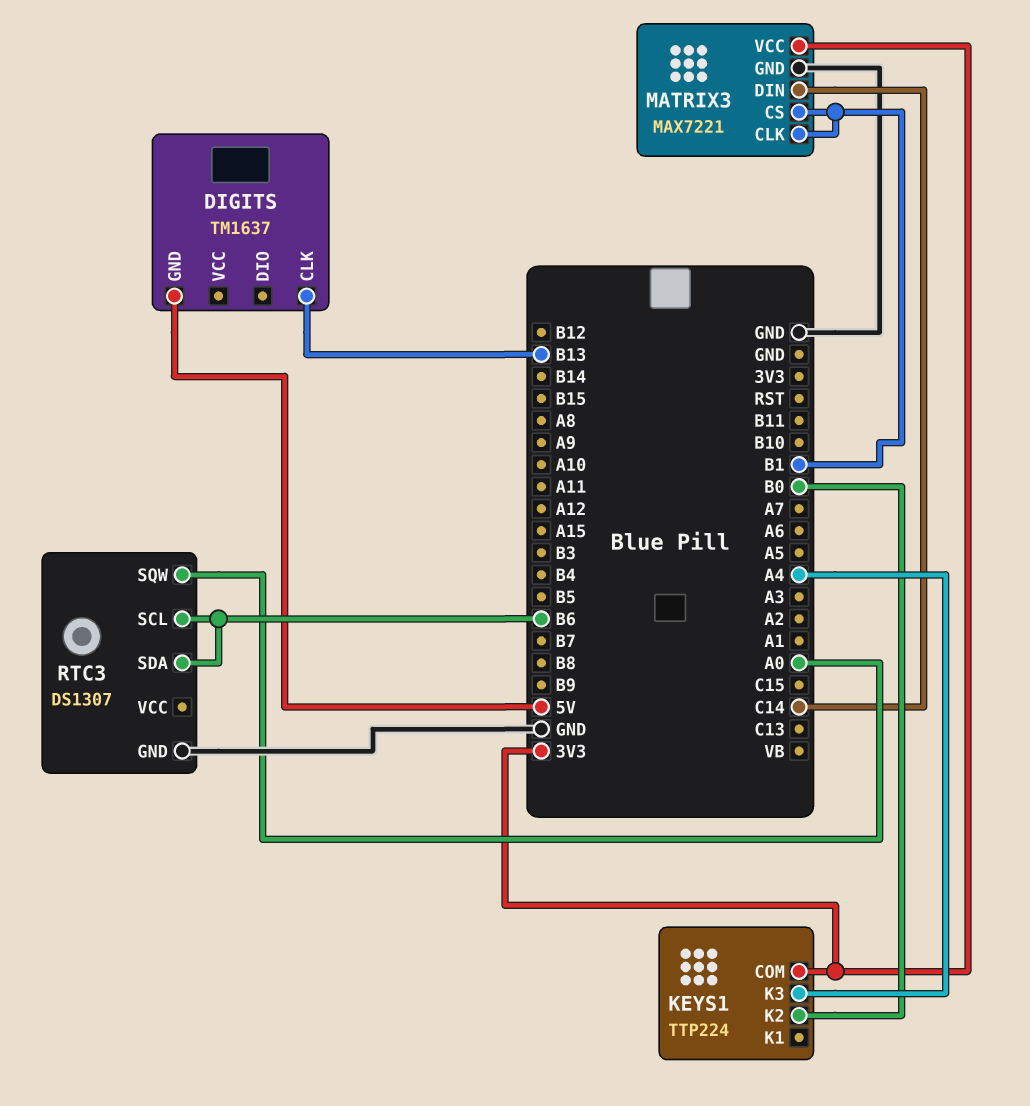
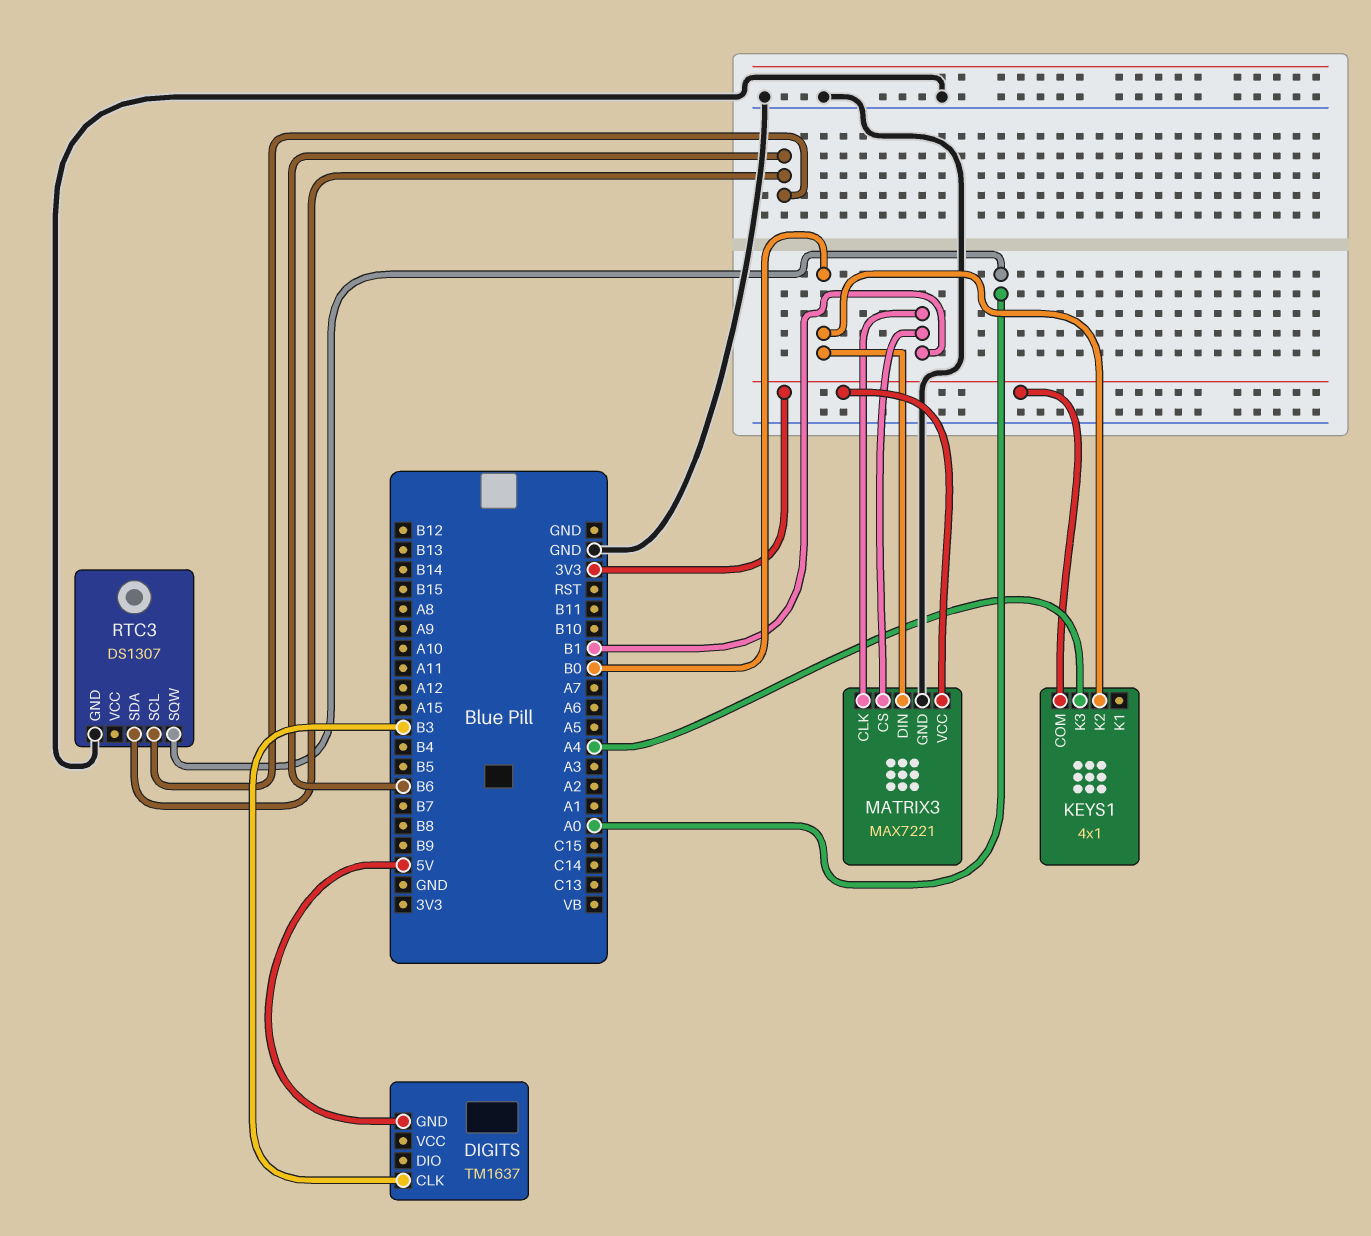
DIGITS pin CLK: B13 -> B3
KEYS1: TTP224 -> 4x1
MATRIX3 pin DIN: C14 -> B0

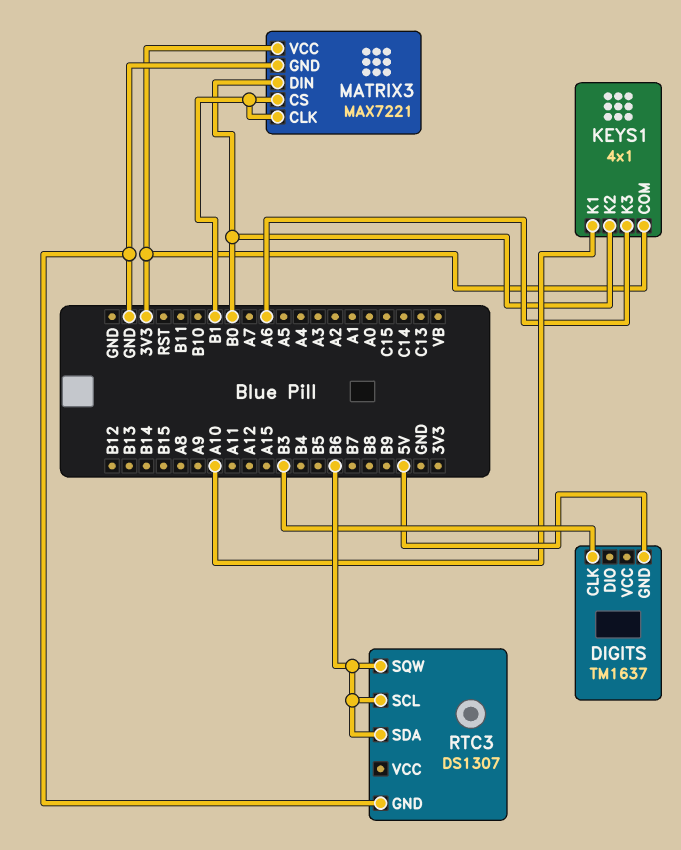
KEYS1 pin K1: none -> A10
KEYS1 pin K3: A4 -> A6
RTC3 pin SQW: A0 -> B6

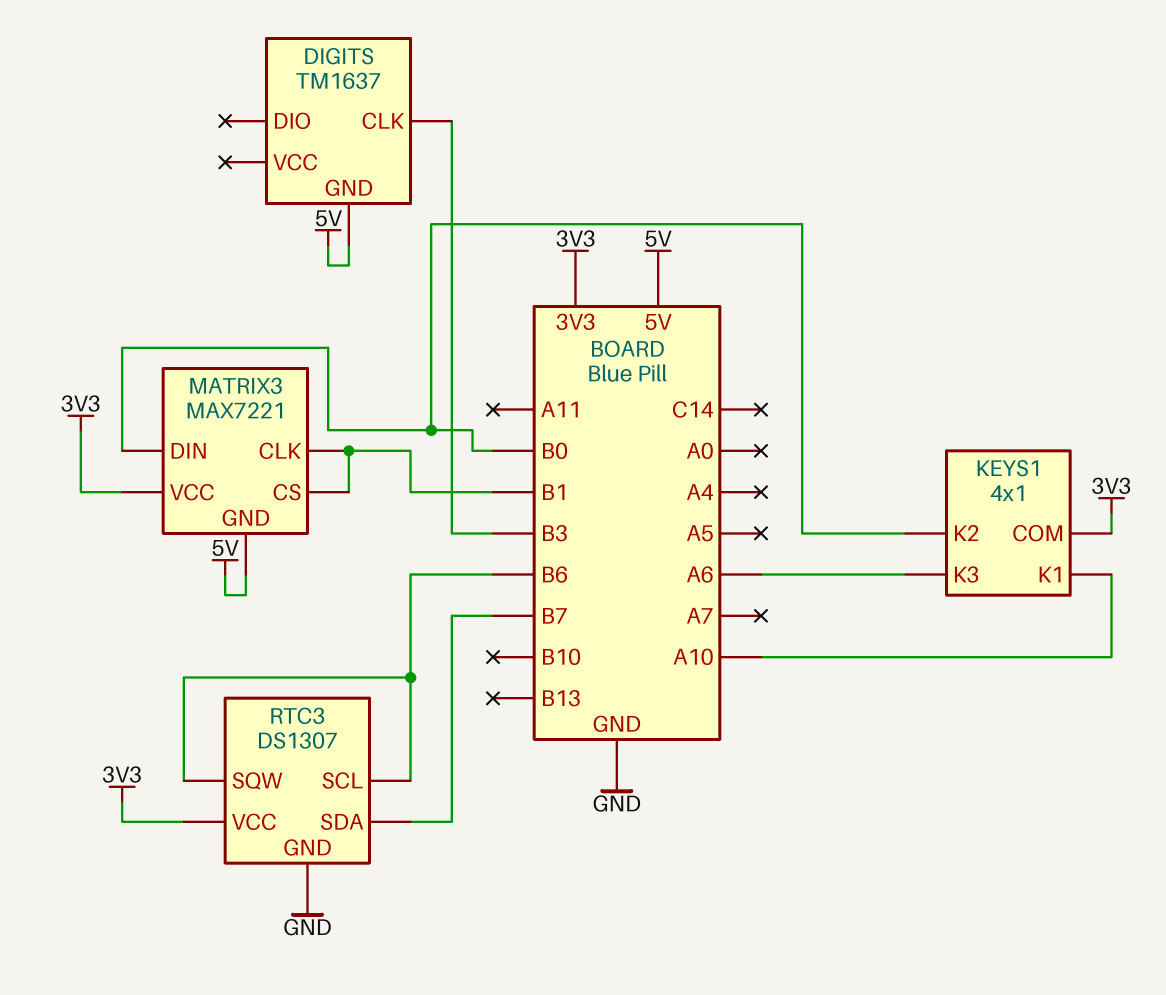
MATRIX3 pin GND: GND -> 5V
RTC3 pin SDA: B6 -> B7
RTC3 pin VCC: none -> 3V3

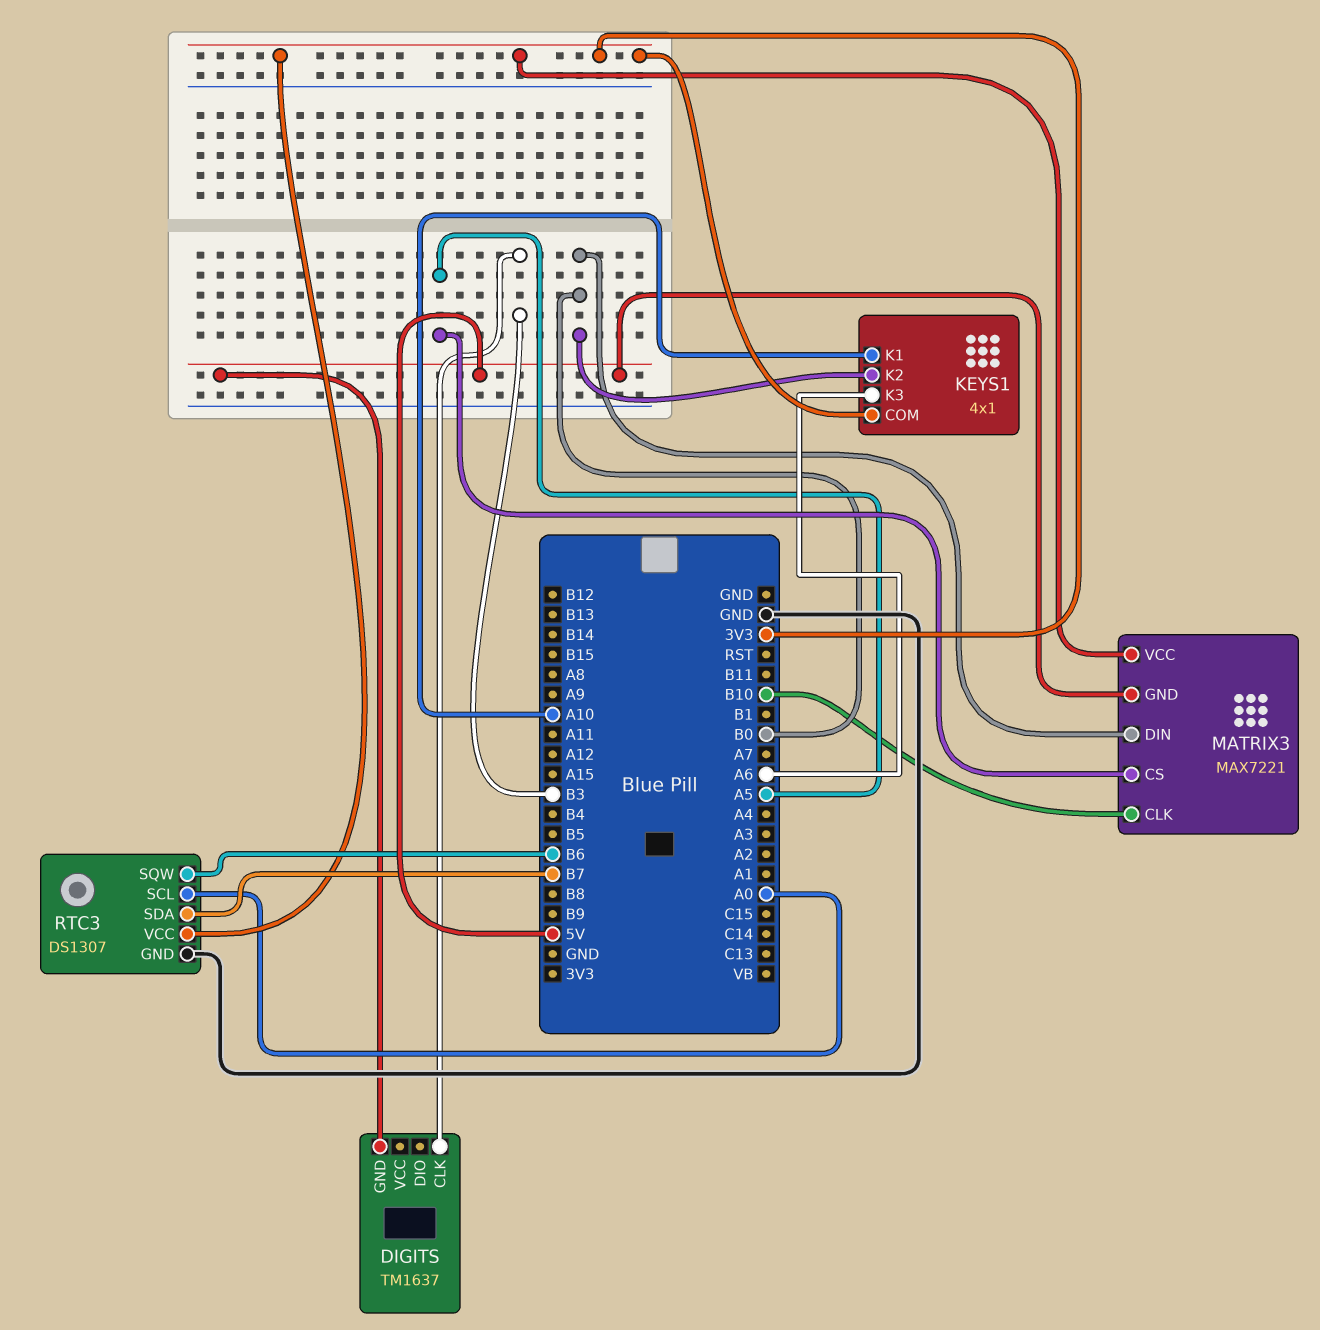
MATRIX3 pin CLK: B1 -> B10
MATRIX3 pin CS: B1 -> A5
RTC3 pin SCL: B6 -> A0

